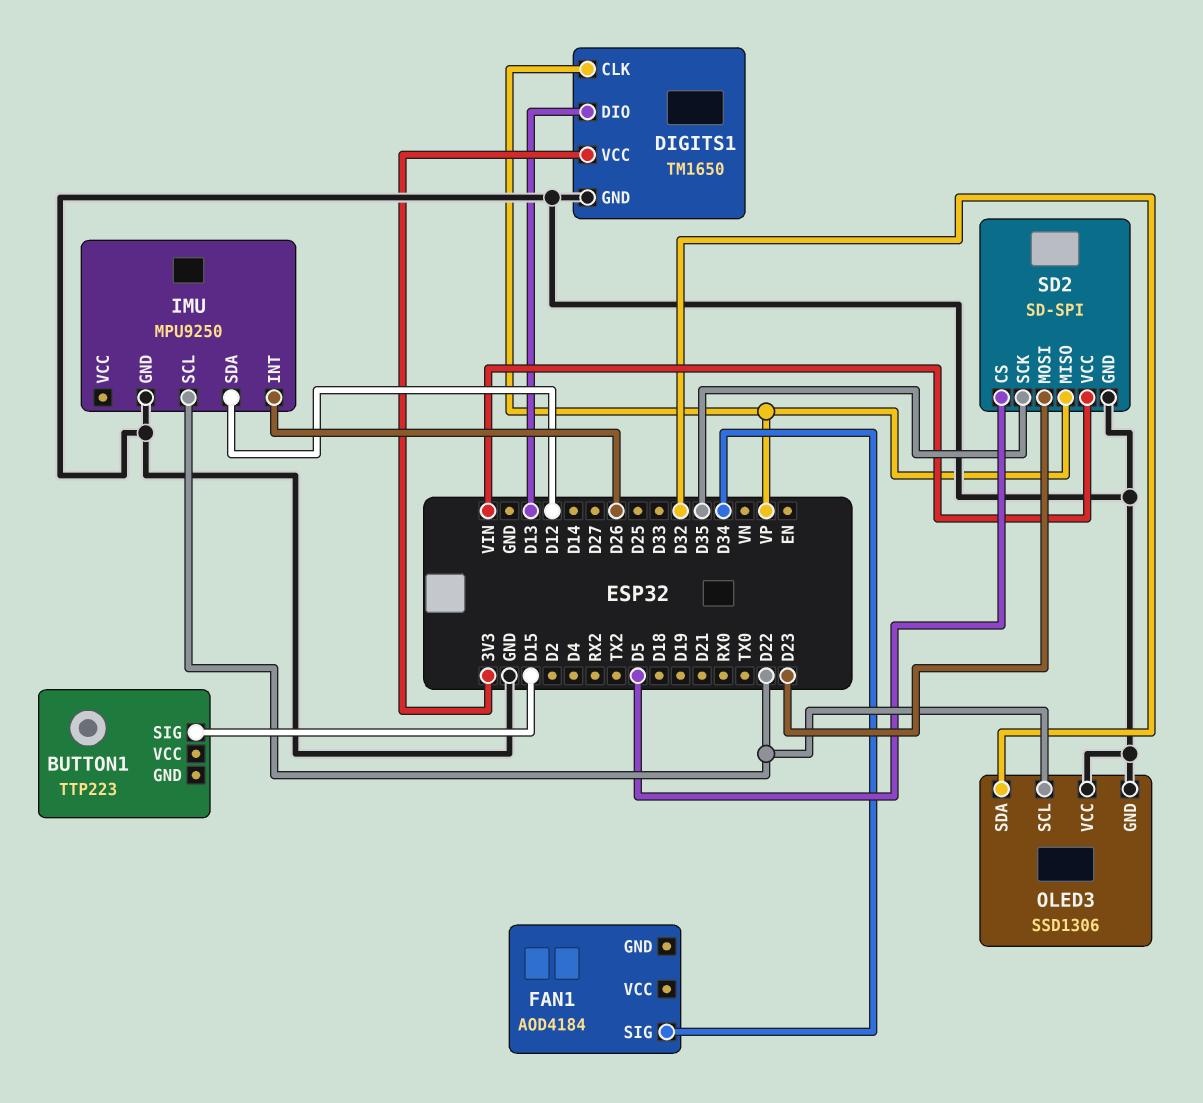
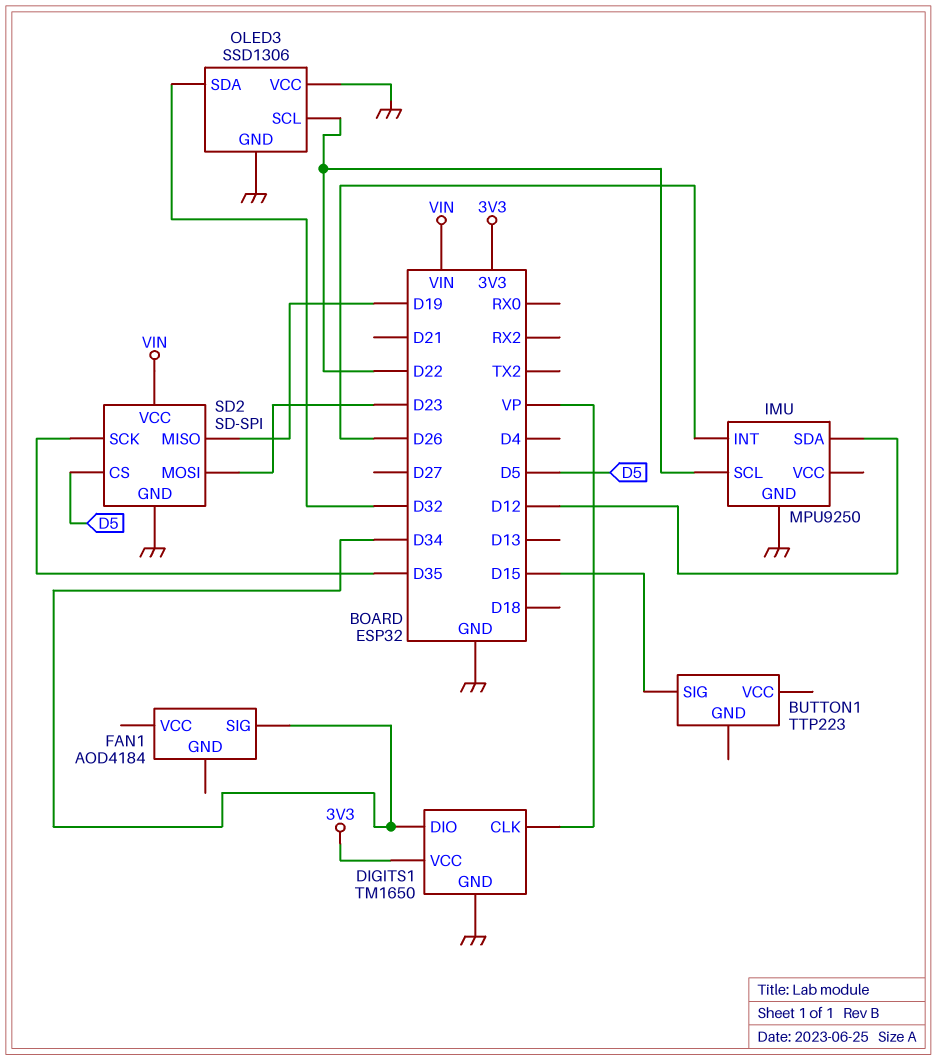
DIGITS1 pin DIO: D13 -> D34
SD2 pin MISO: VP -> D19

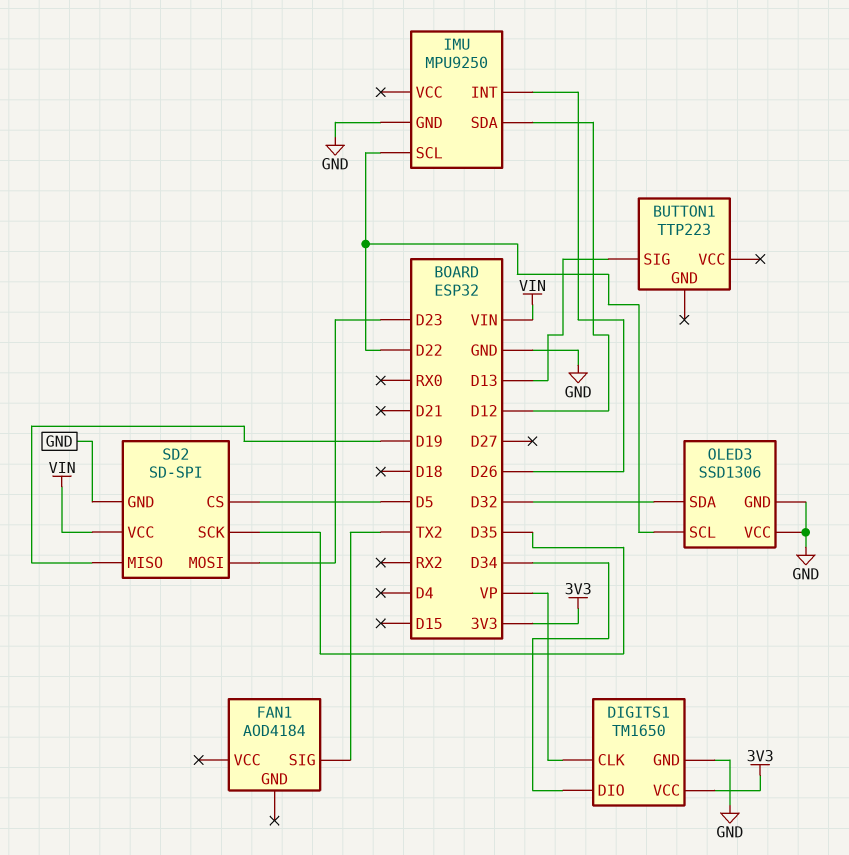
BUTTON1 pin SIG: D15 -> D13
FAN1 pin SIG: D34 -> TX2

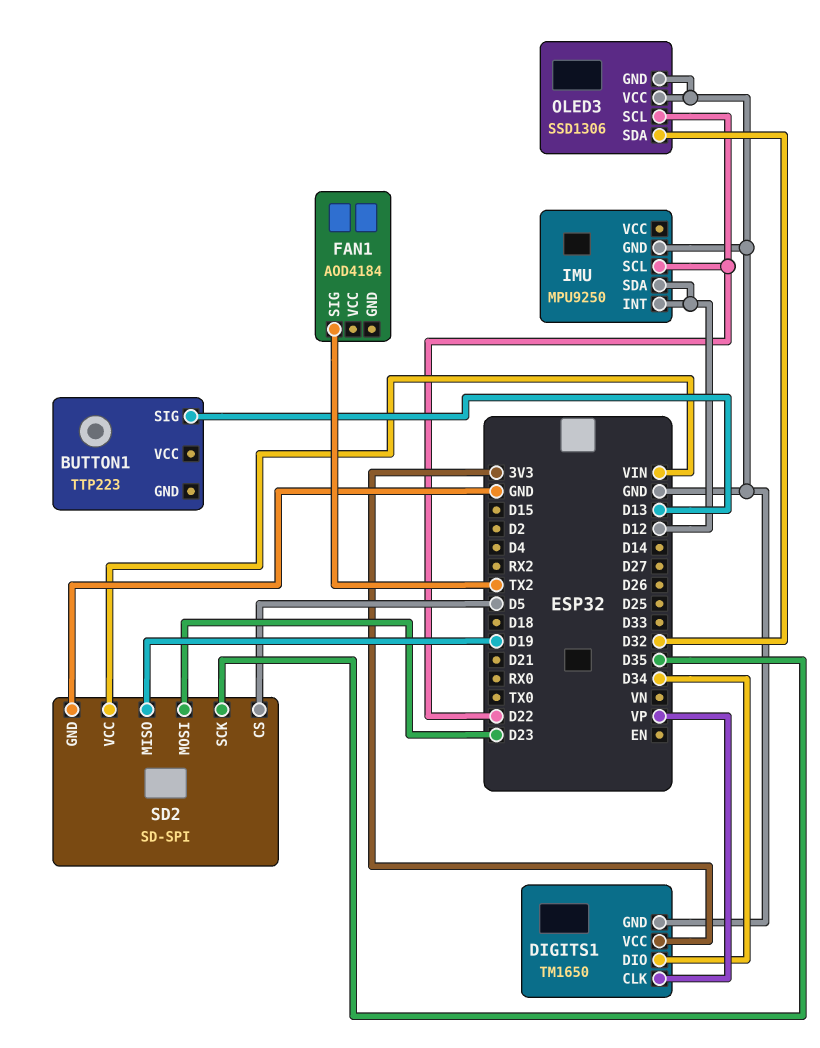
IMU pin INT: D26 -> D12

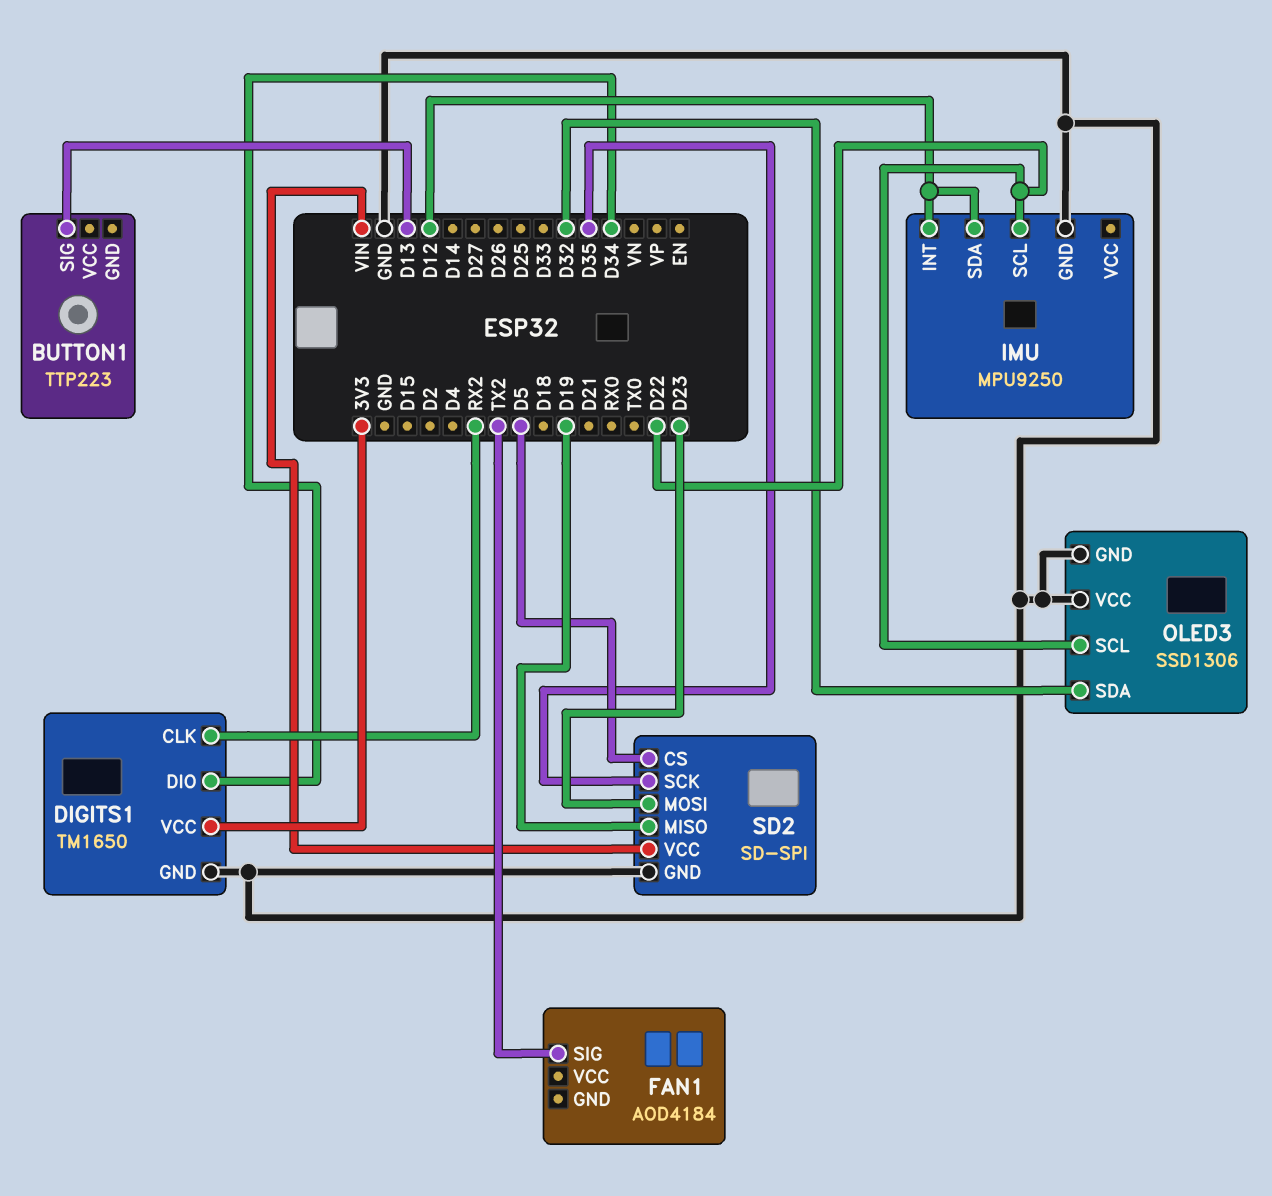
DIGITS1 pin CLK: VP -> RX2

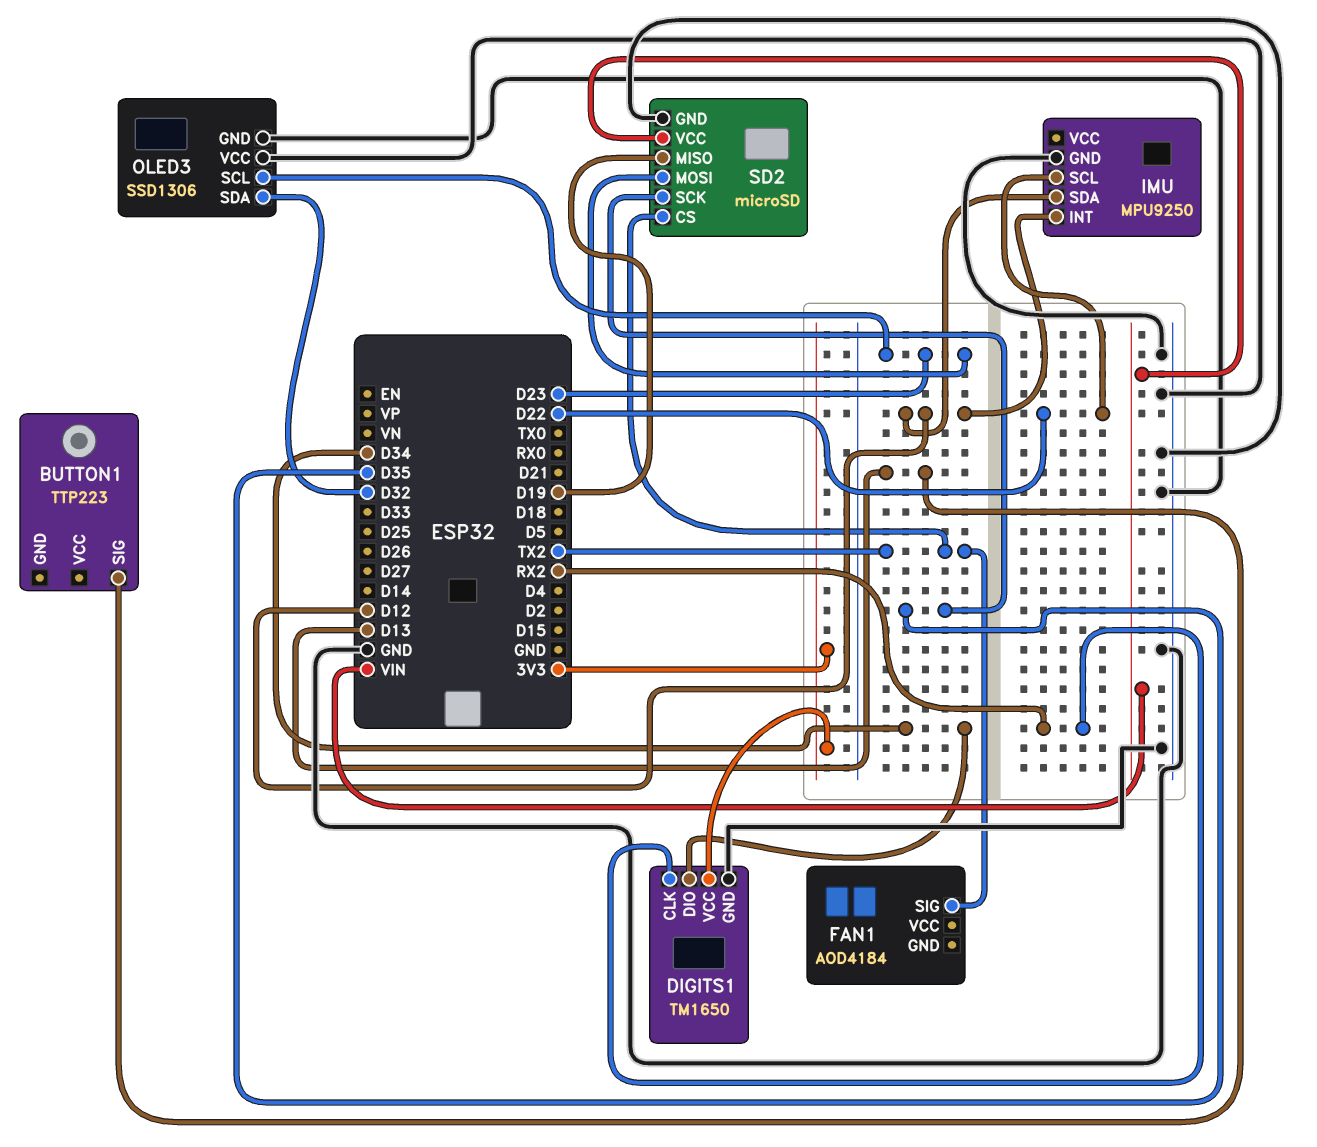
OLED3 pin SCL: D22 -> D23
SD2: SD-SPI -> microSD
SD2 pin CS: D5 -> TX2

